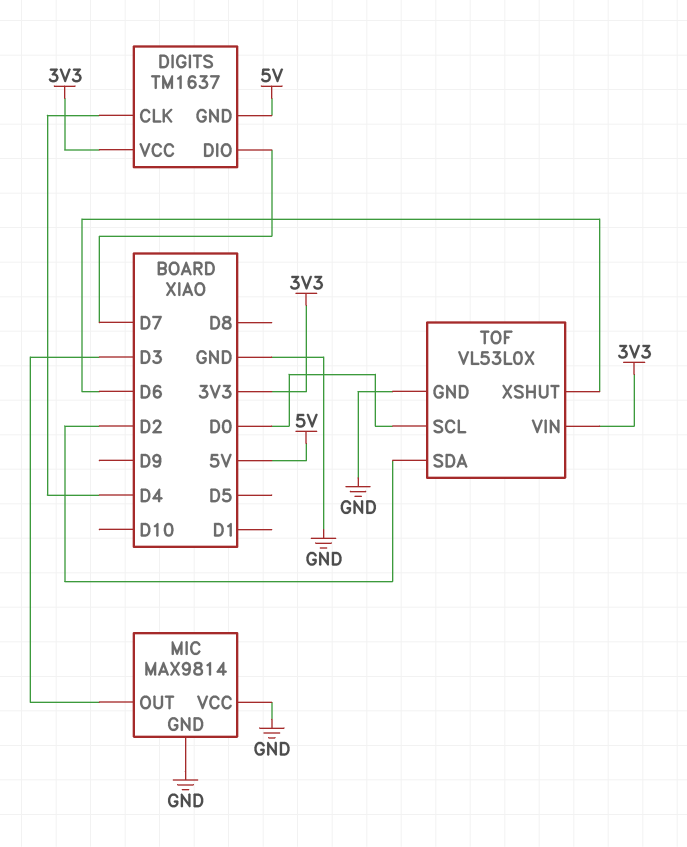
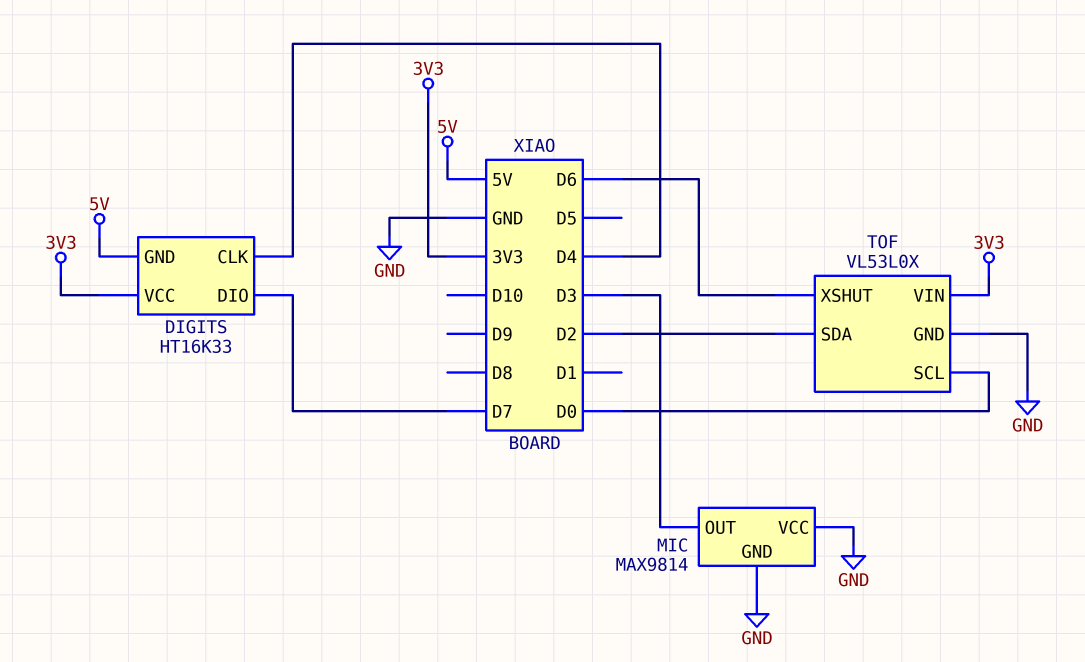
DIGITS: TM1637 -> HT16K33

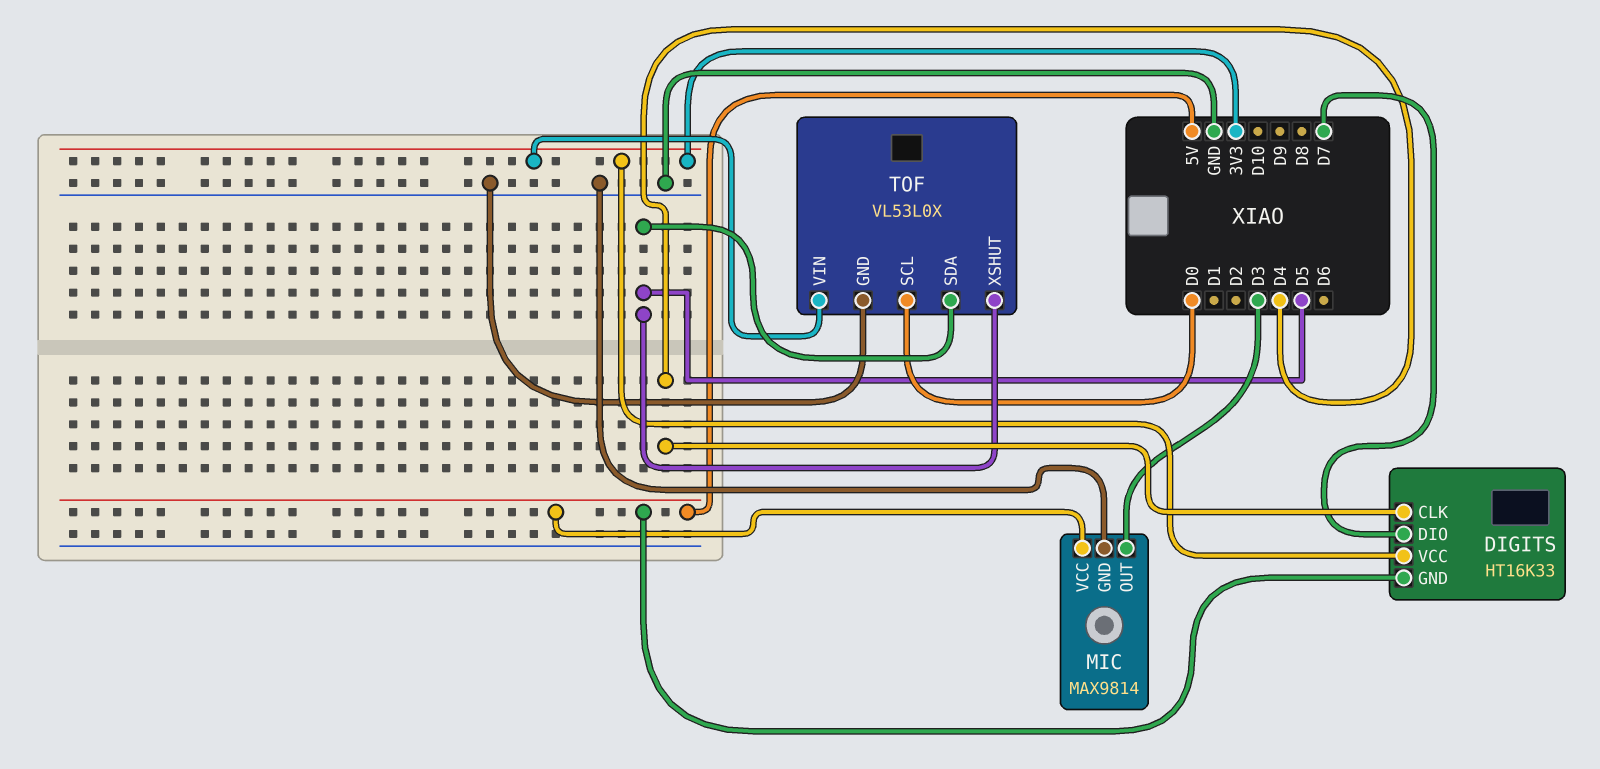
MIC pin VCC: GND -> 5V
TOF pin SDA: D2 -> D5
TOF pin XSHUT: D6 -> D5

